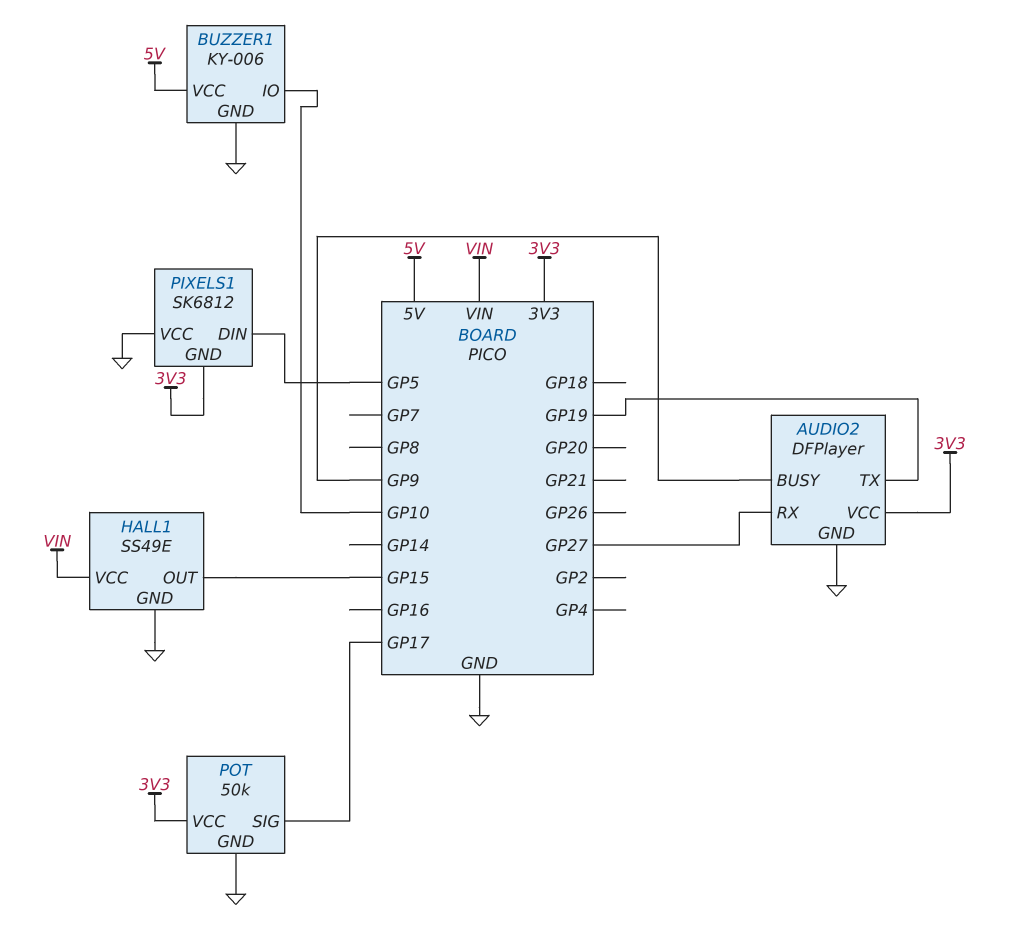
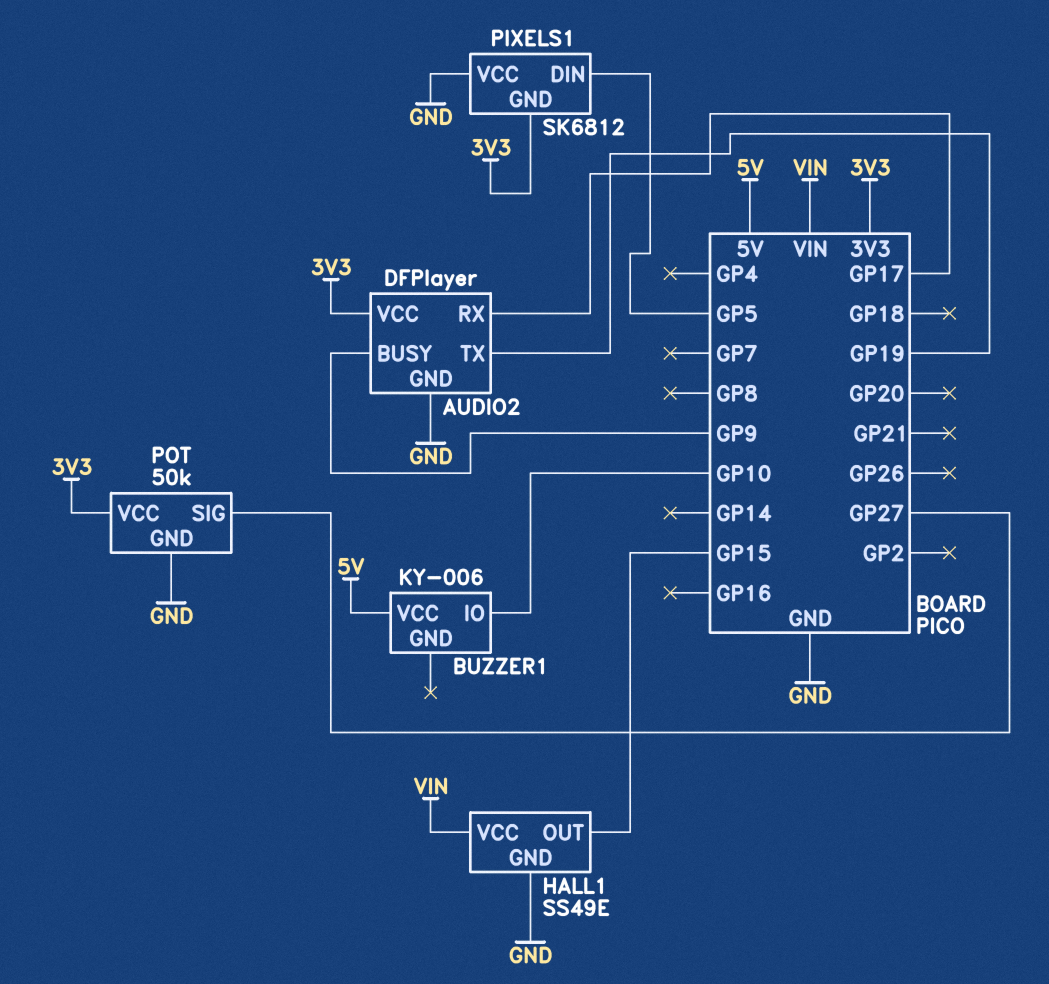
AUDIO2 pin RX: GP27 -> GP17
BUZZER1 pin GND: GND -> none
POT pin SIG: GP17 -> GP27

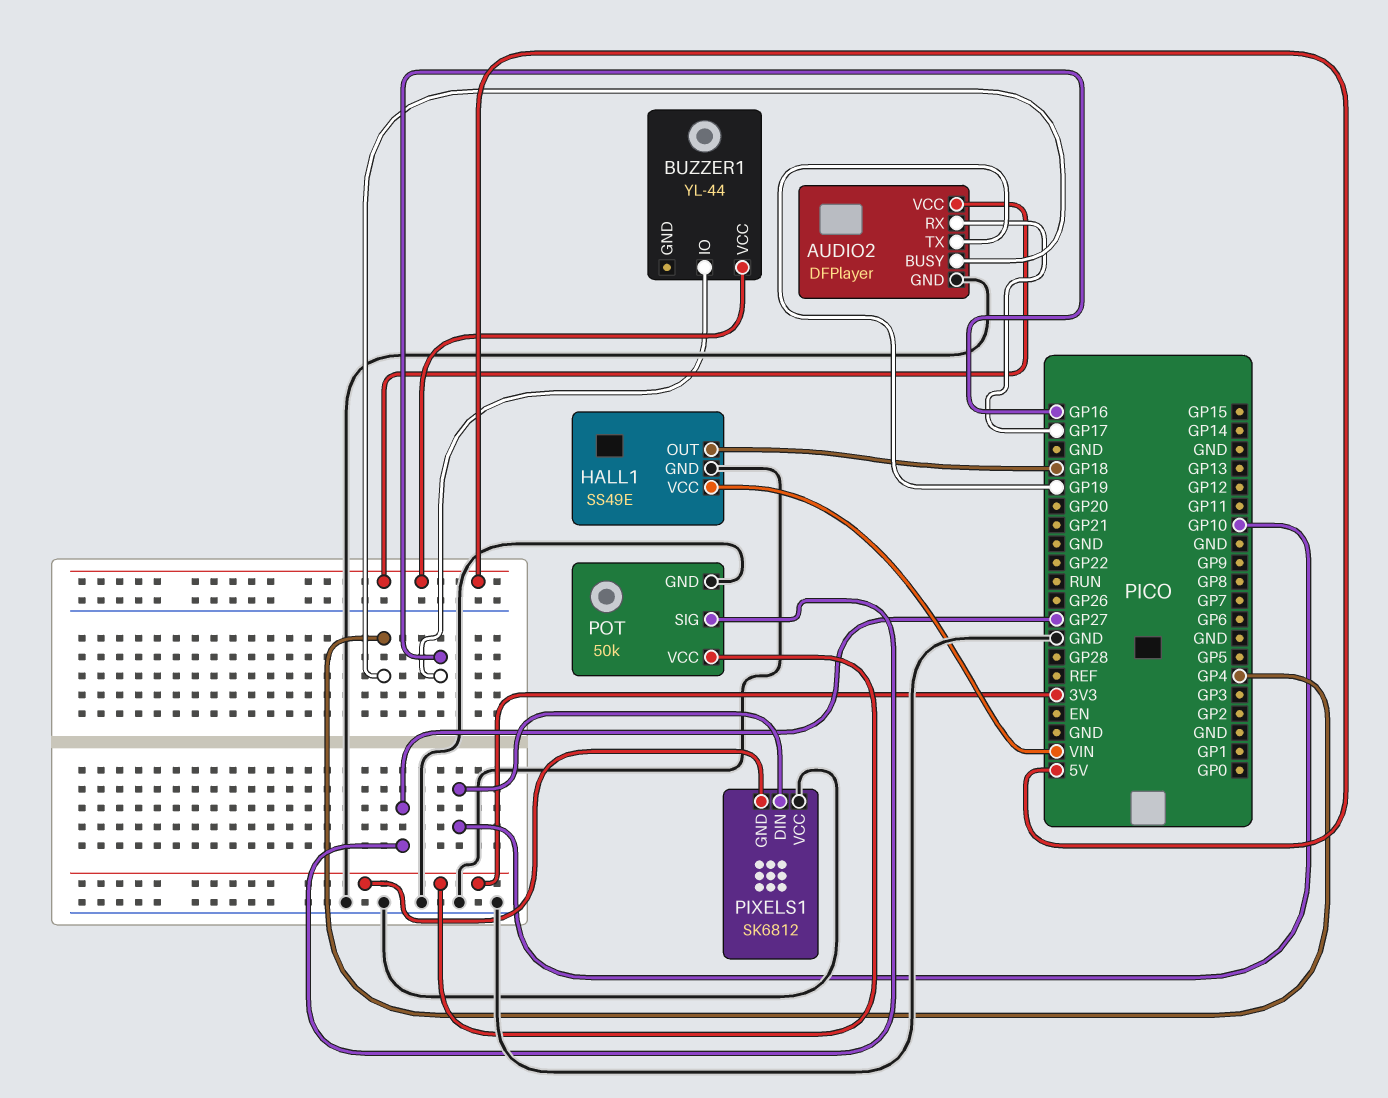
AUDIO2 pin BUSY: GP9 -> GP4
AUDIO2 pin VCC: 3V3 -> 5V
BUZZER1: KY-006 -> YL-44
BUZZER1 pin IO: GP10 -> GP16
HALL1 pin OUT: GP15 -> GP18
PIXELS1 pin DIN: GP5 -> GP10

